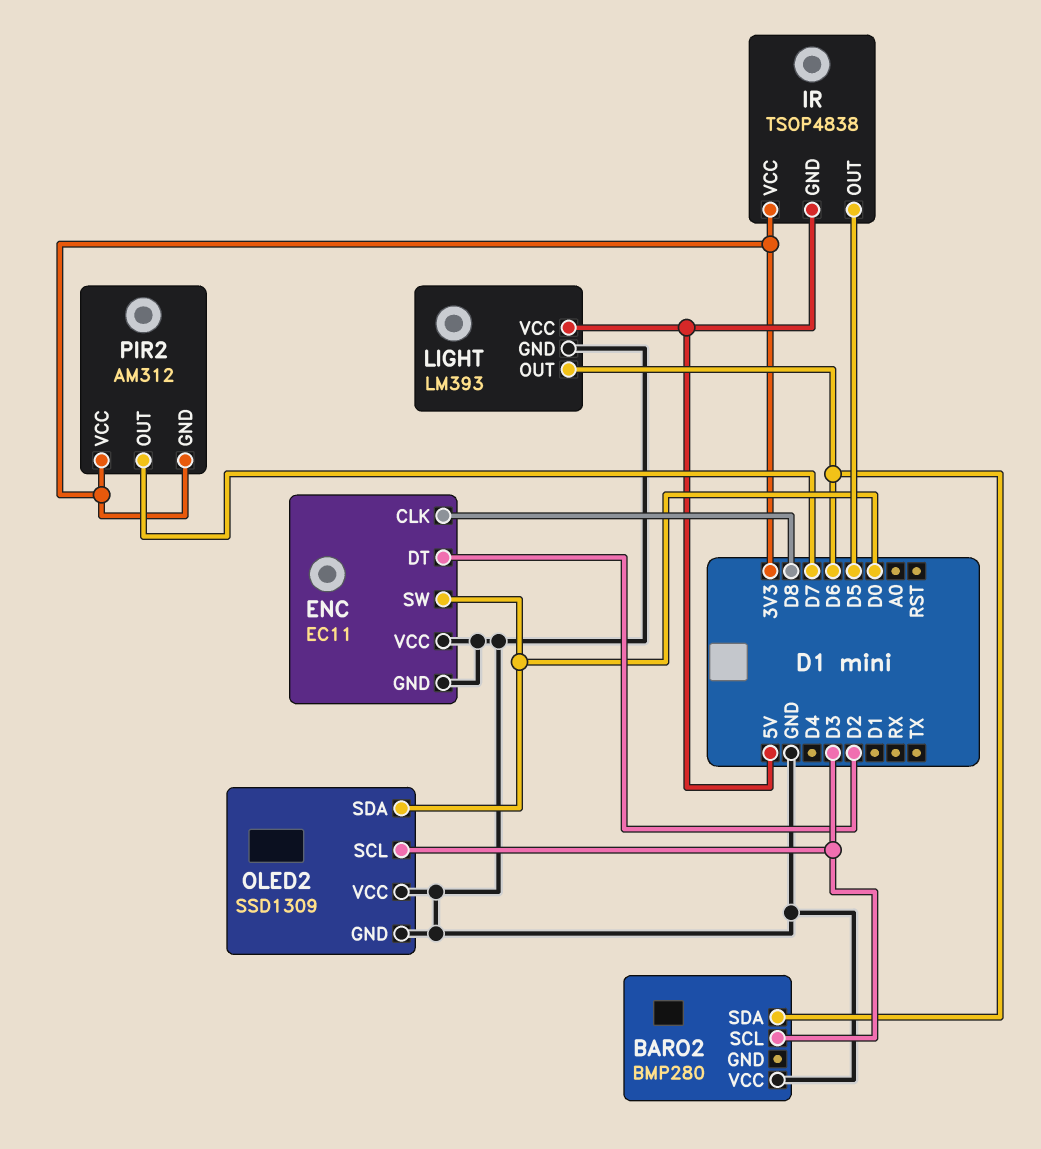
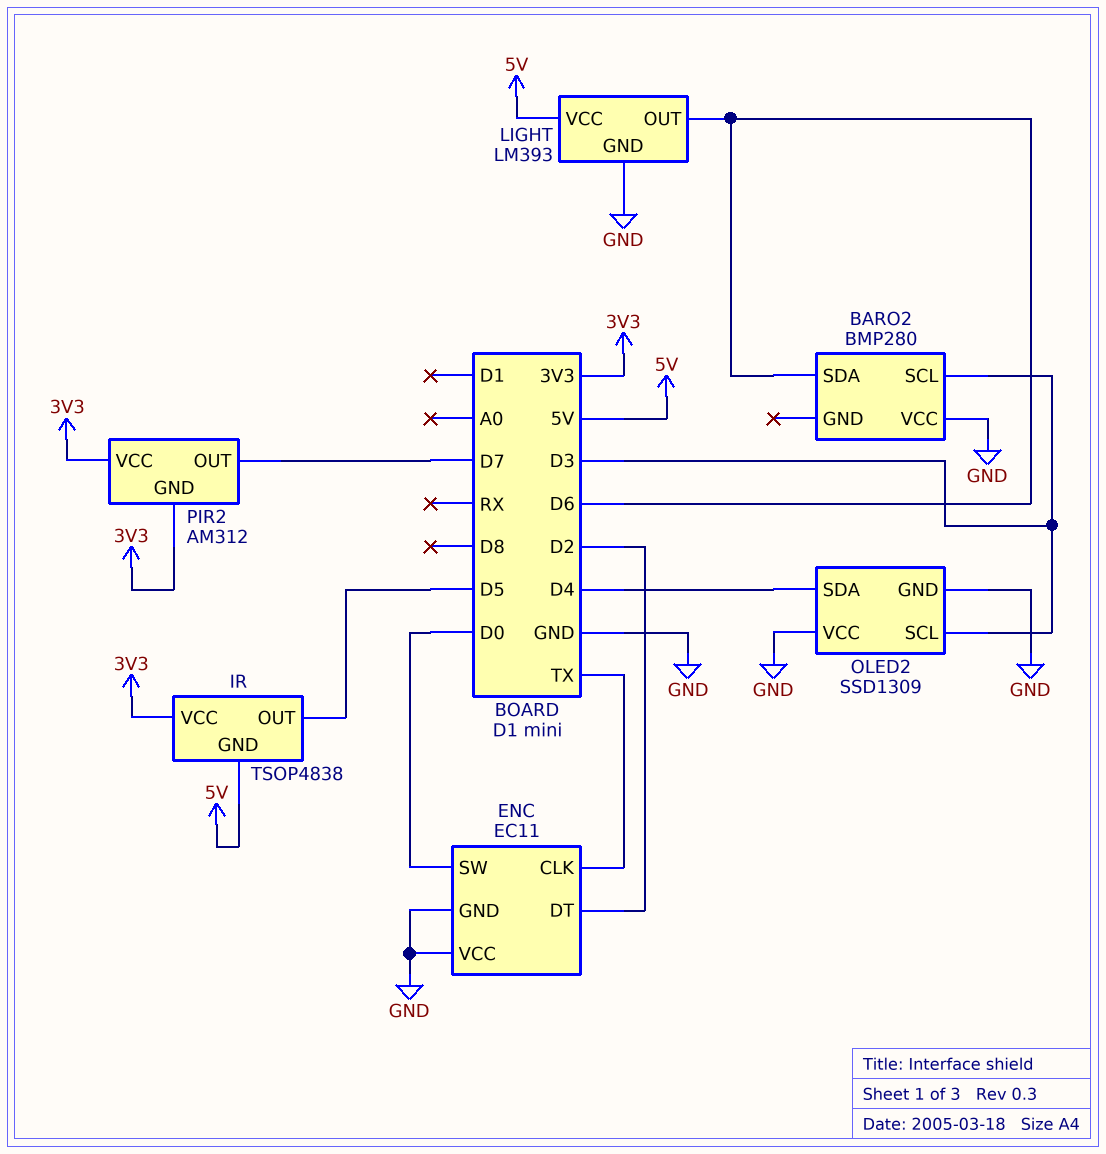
ENC pin CLK: D8 -> TX
OLED2 pin SDA: D0 -> D4

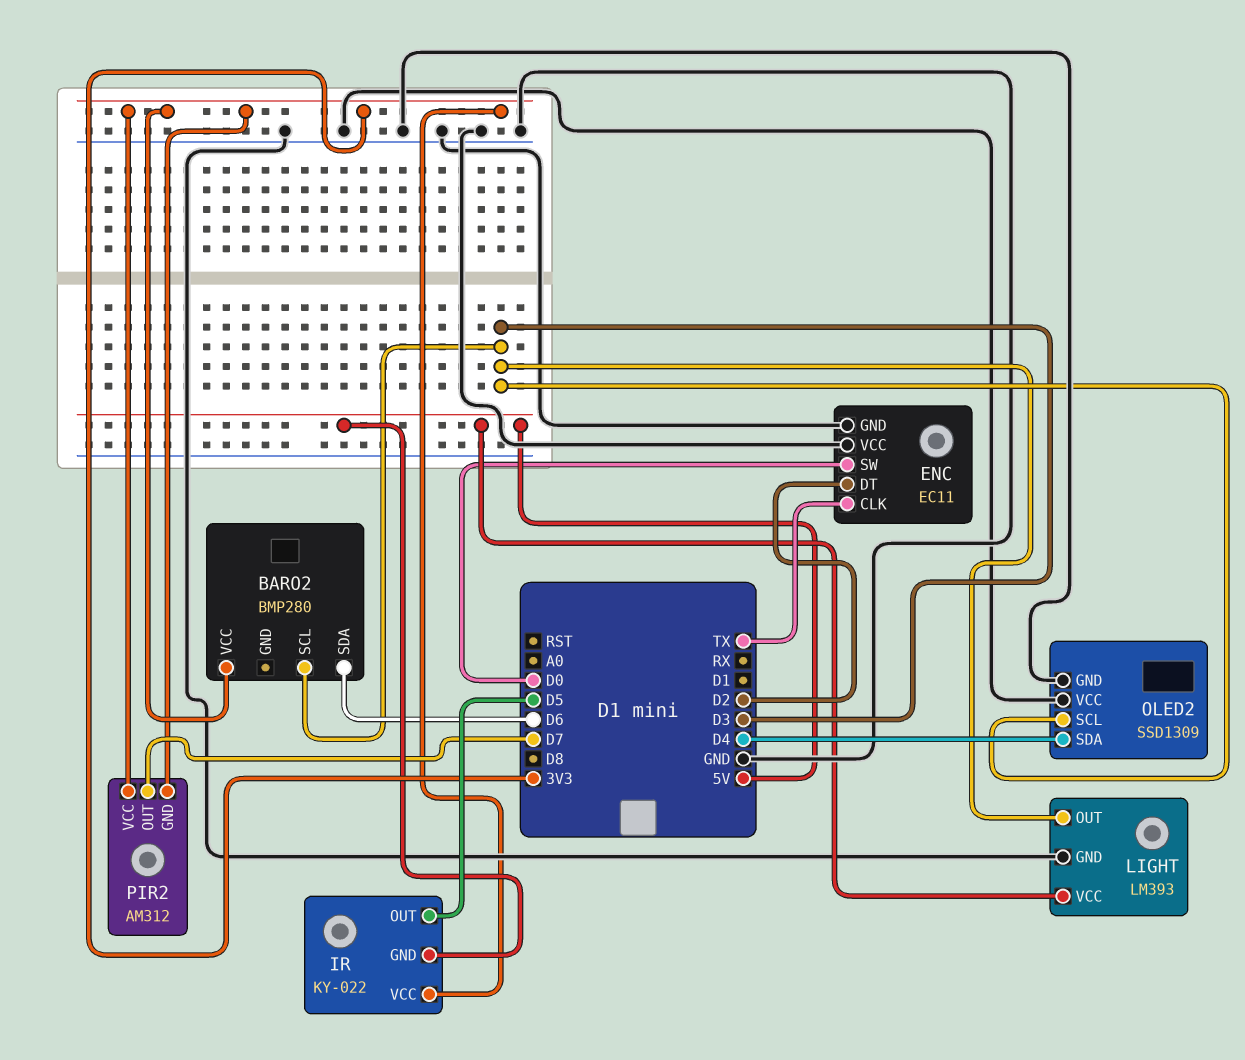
BARO2 pin VCC: GND -> 3V3
IR: TSOP4838 -> KY-022
LIGHT pin OUT: D6 -> D3

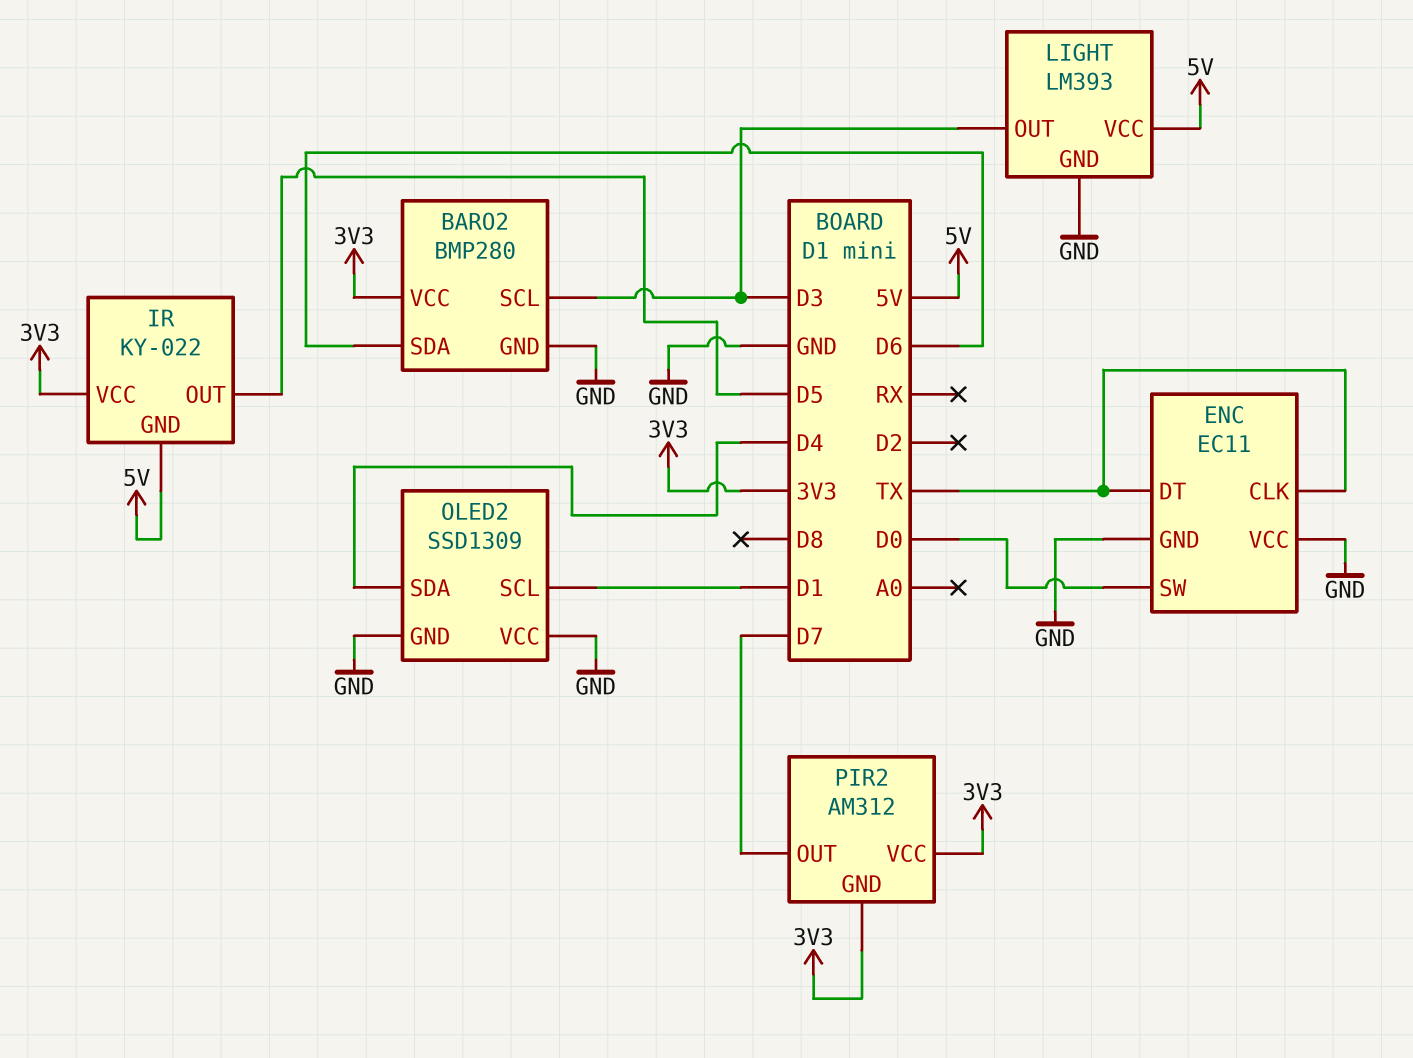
BARO2 pin GND: none -> GND
ENC pin DT: D2 -> TX
OLED2 pin SCL: D3 -> D1

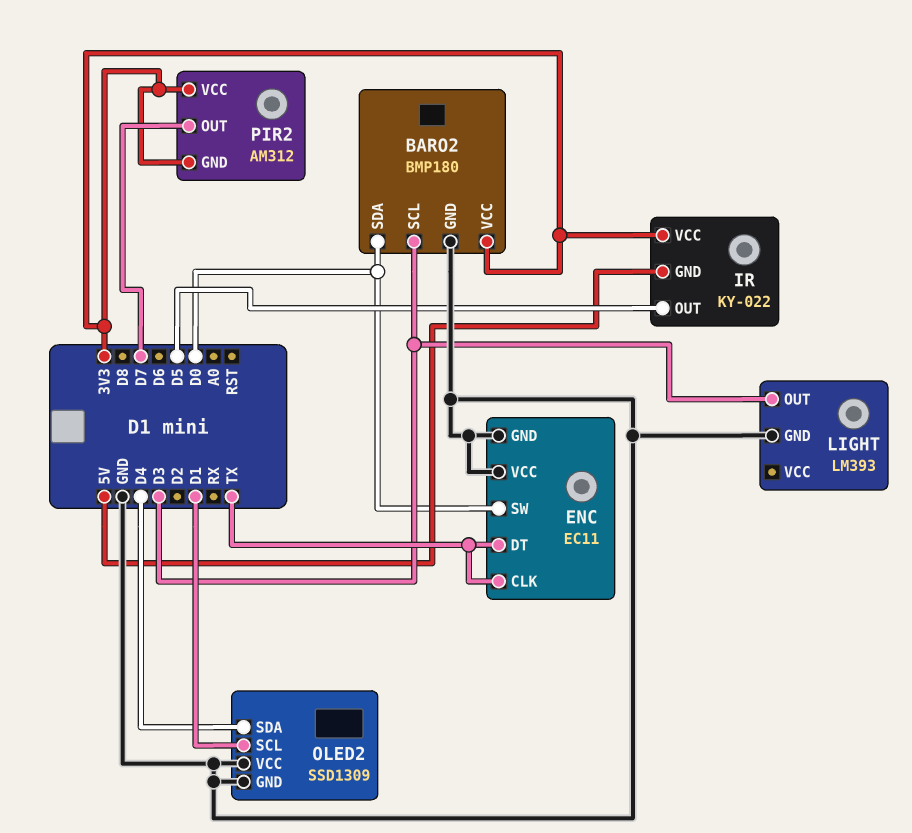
BARO2: BMP280 -> BMP180
BARO2 pin SDA: D6 -> D0
LIGHT pin VCC: 5V -> none

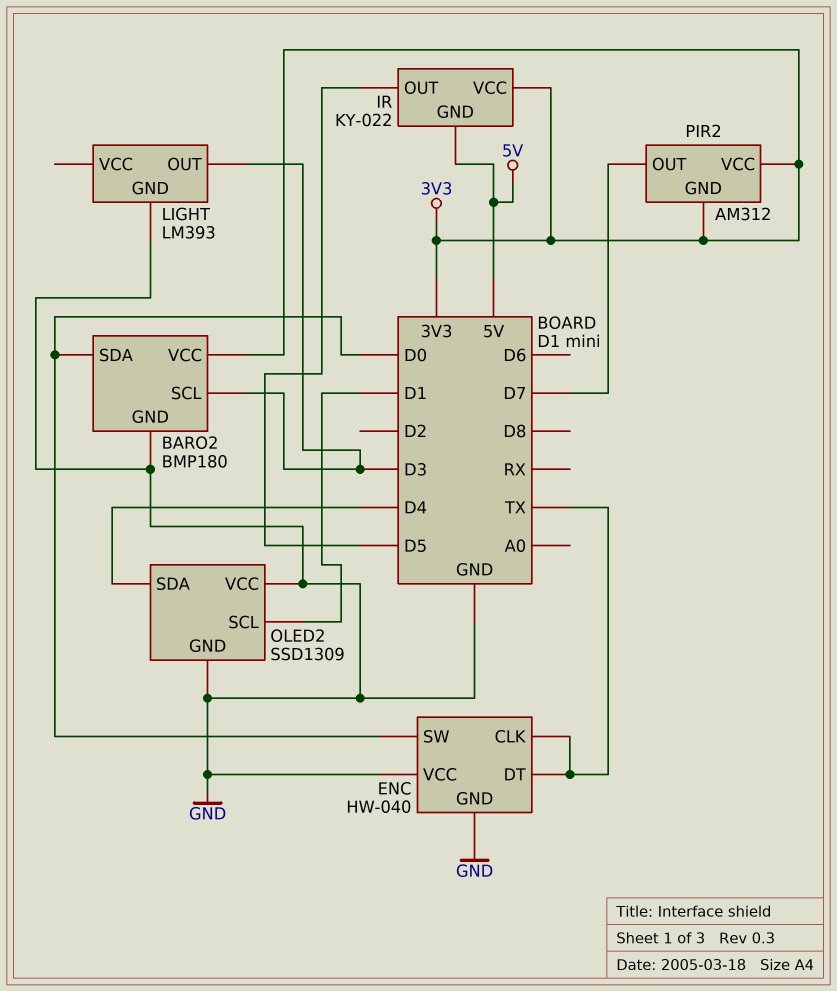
ENC: EC11 -> HW-040

